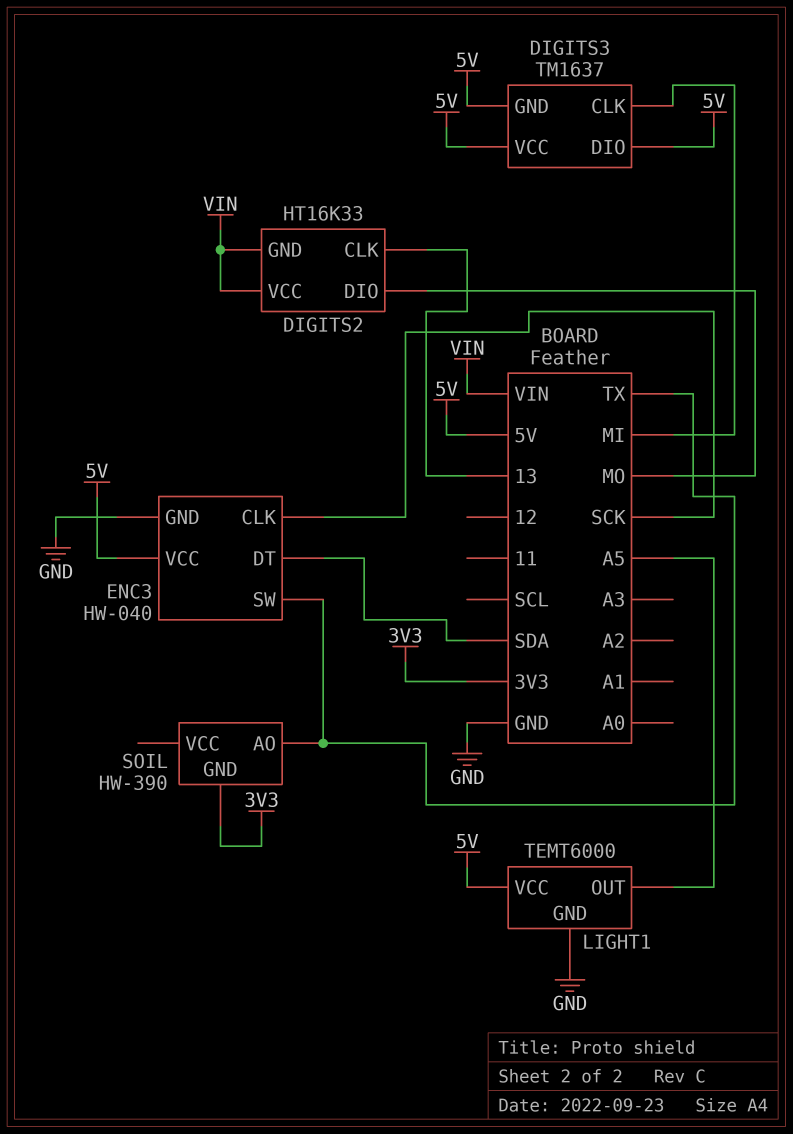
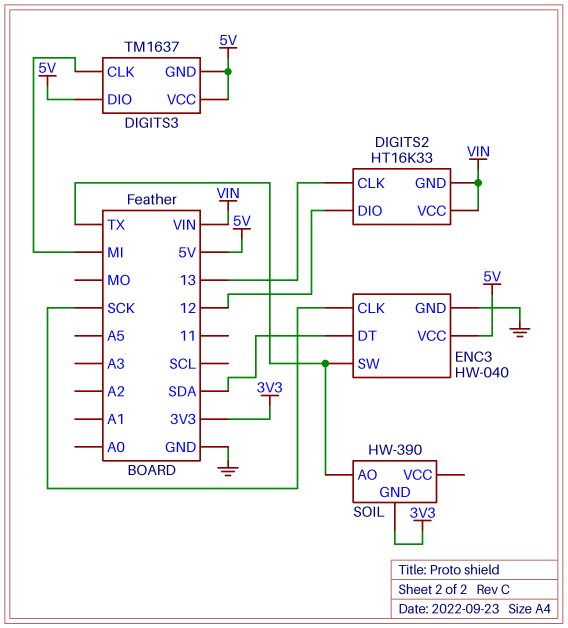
DIGITS2 pin DIO: MO -> 12
LIGHT1: TEMT6000 -> none
LIGHT1 pin GND: GND -> none
LIGHT1 pin OUT: A5 -> none
LIGHT1 pin VCC: 5V -> none

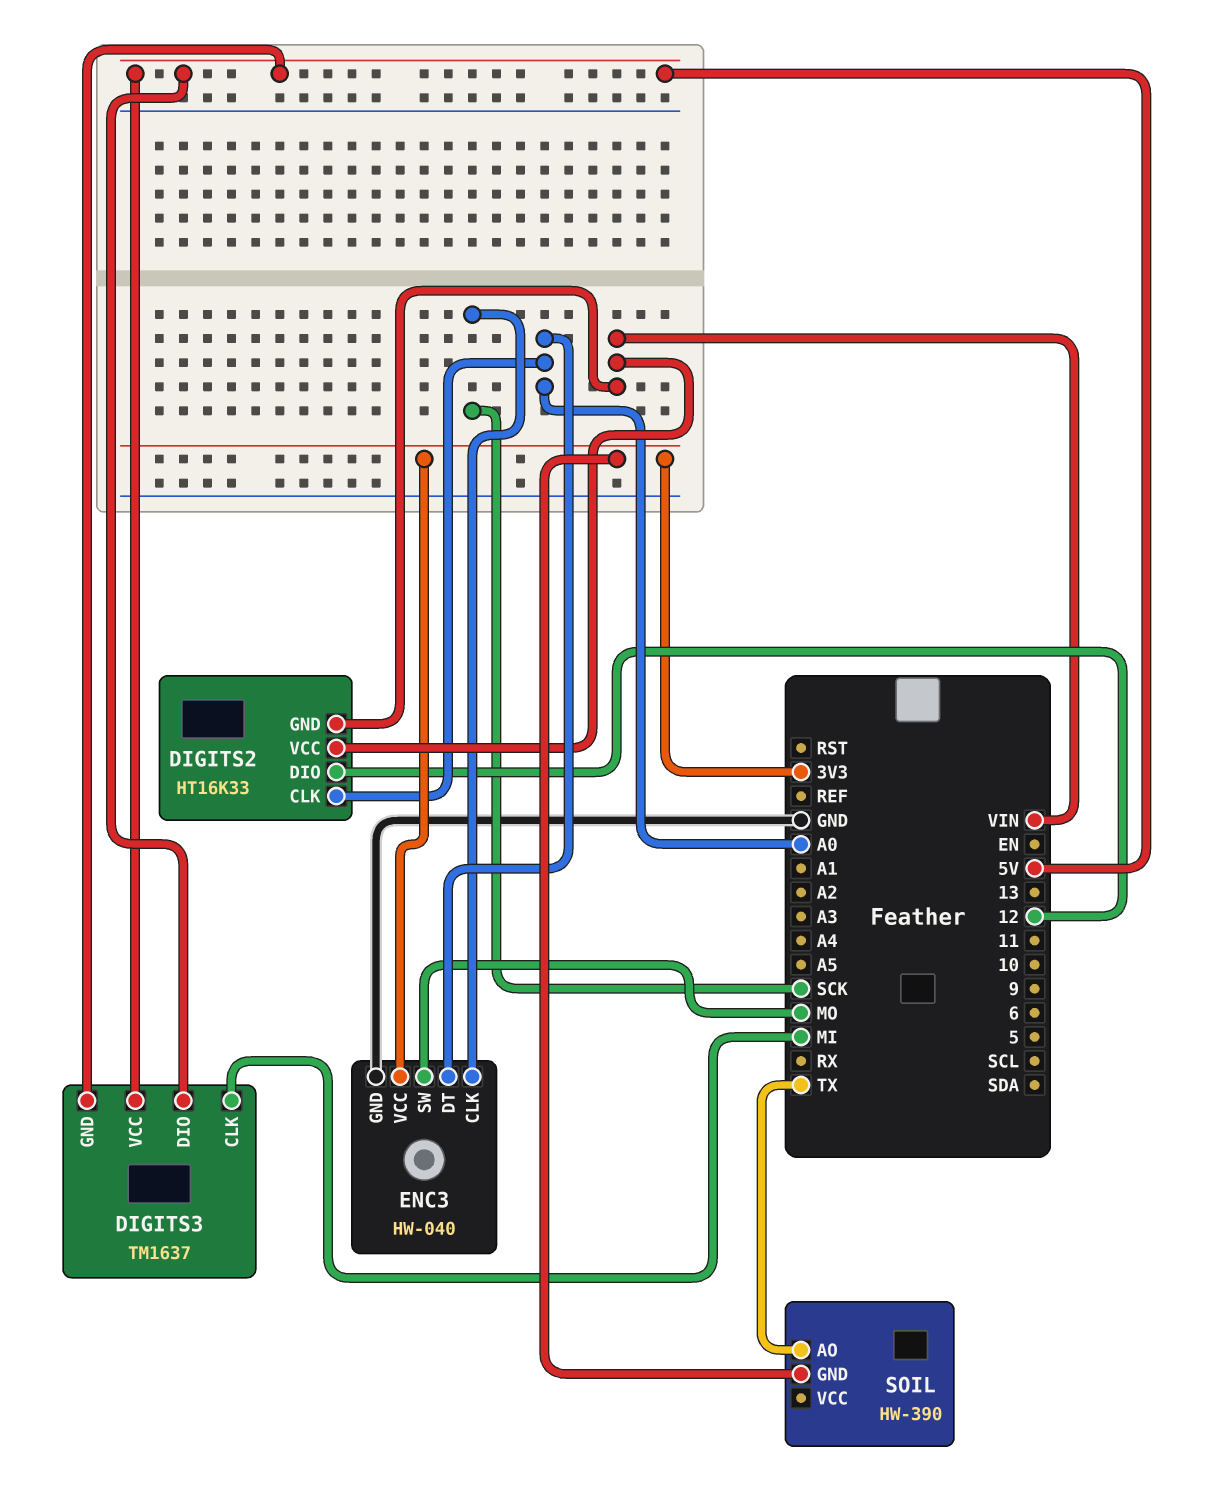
DIGITS2 pin CLK: 13 -> A0
ENC3 pin DT: SDA -> A0
ENC3 pin SW: TX -> MO
ENC3 pin VCC: 5V -> 3V3

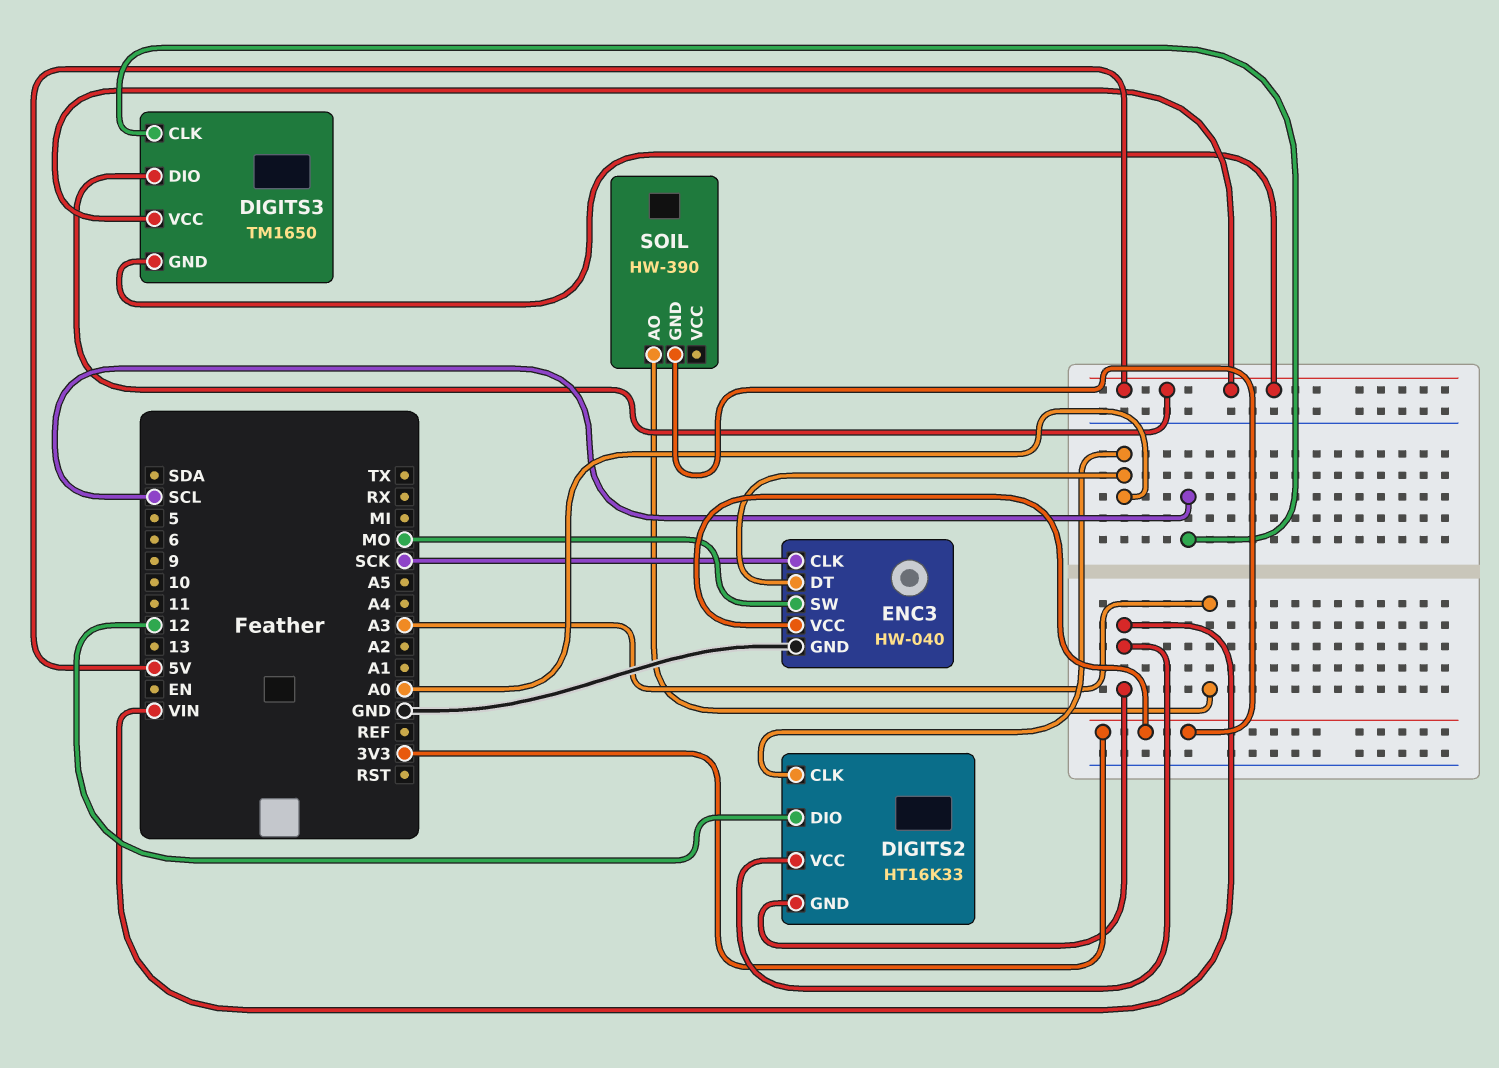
DIGITS3: TM1637 -> TM1650
DIGITS3 pin CLK: MI -> SCL
SOIL pin AO: TX -> A3

